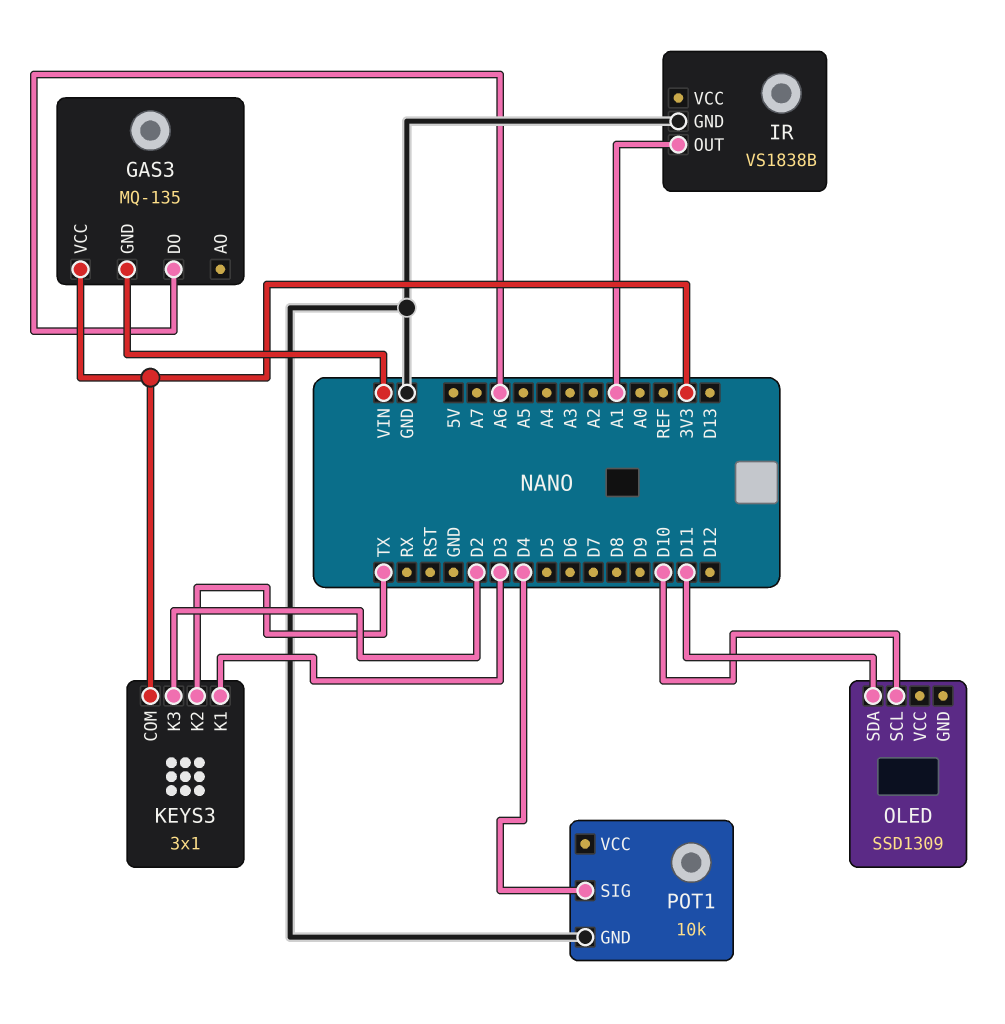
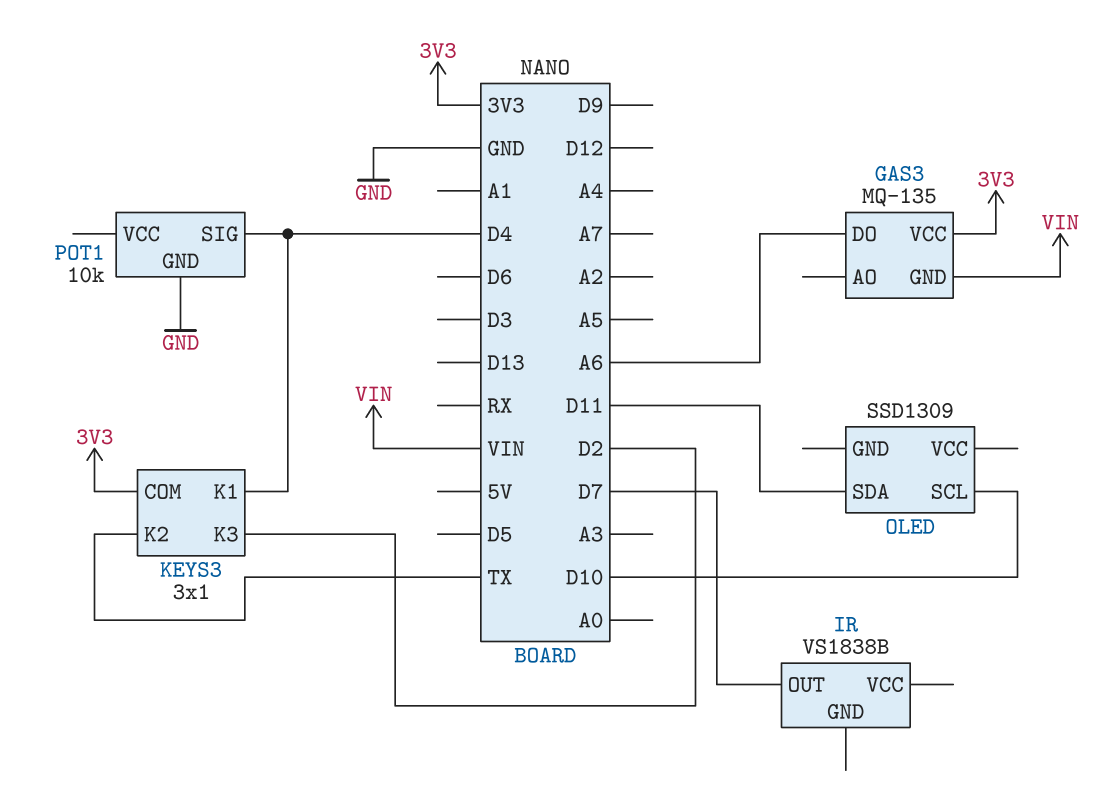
IR pin GND: GND -> none
IR pin OUT: A1 -> D7
KEYS3 pin K1: D3 -> D4

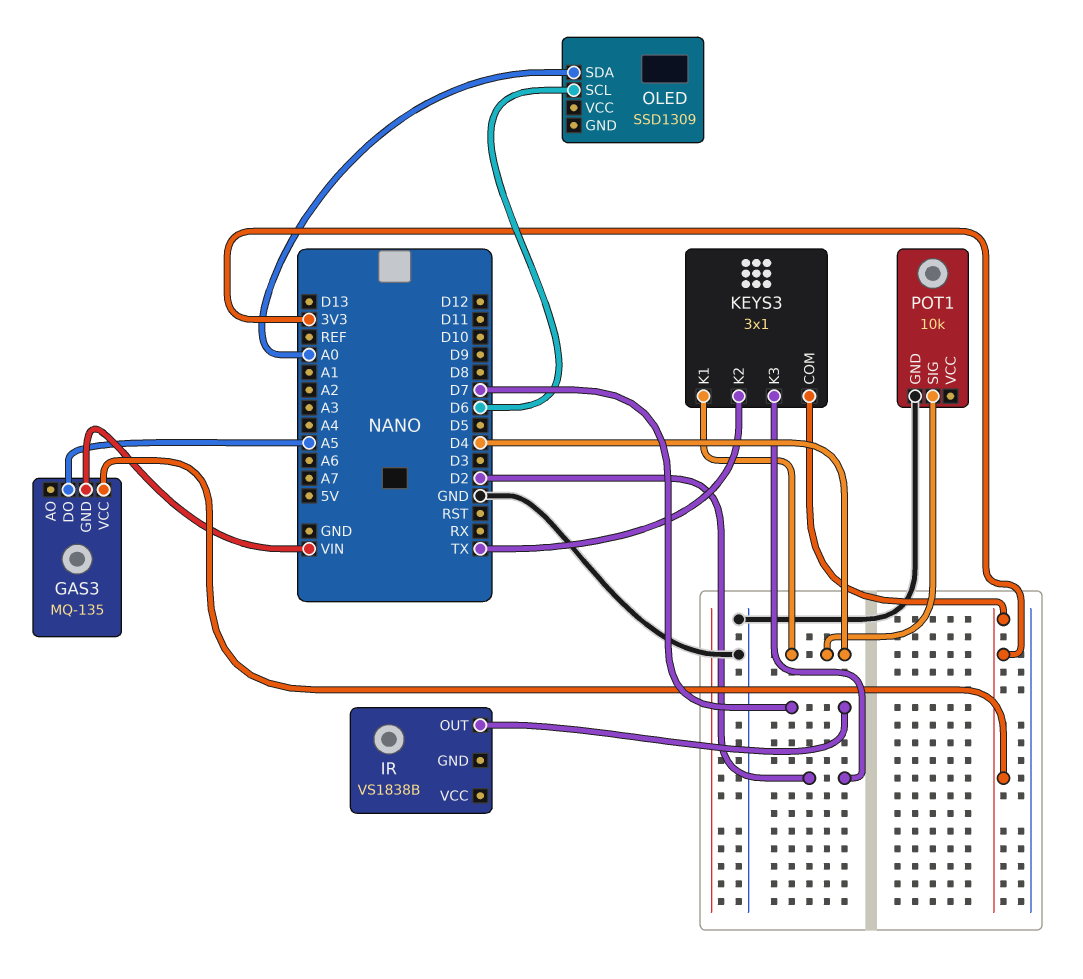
GAS3 pin DO: A6 -> A5
OLED pin SCL: D10 -> D6
OLED pin SDA: D11 -> A0

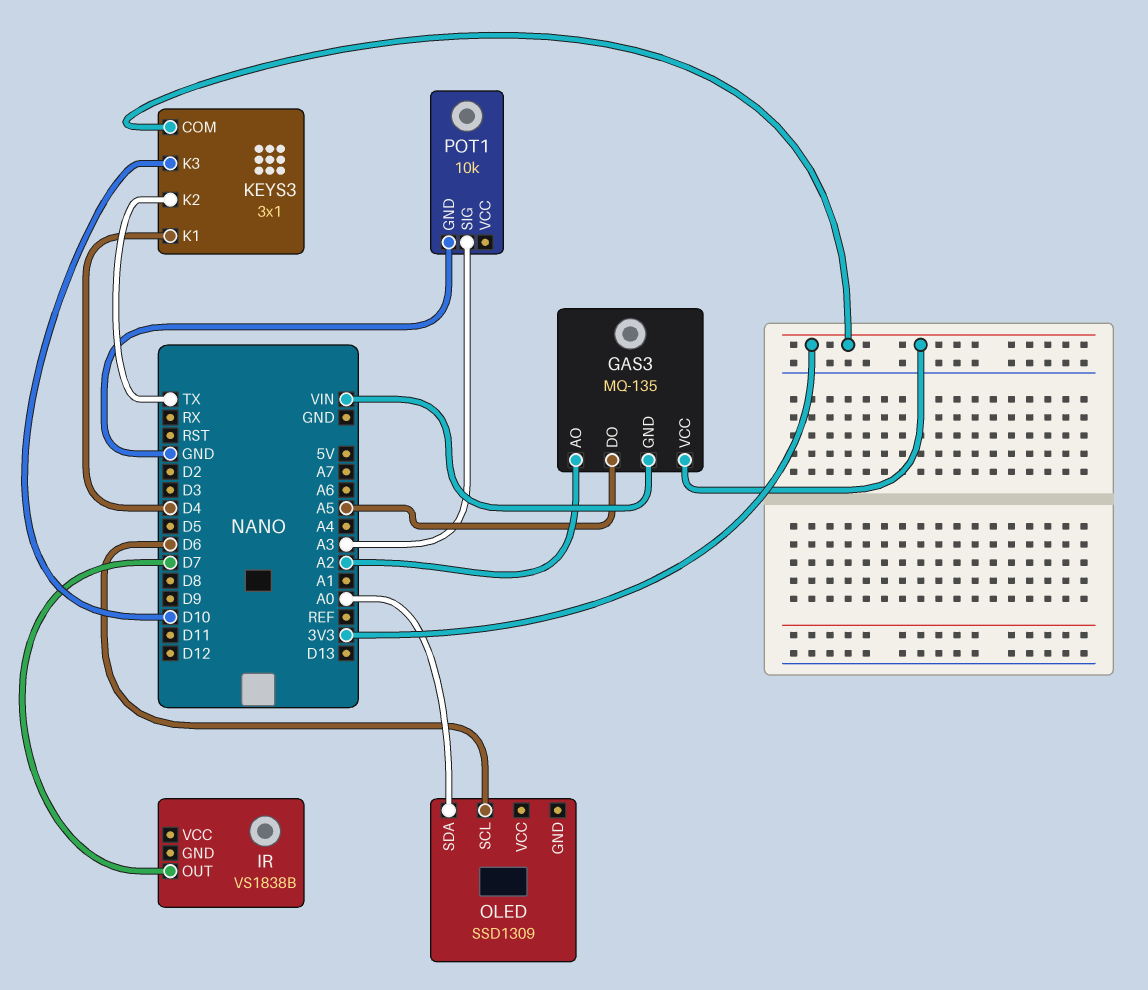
GAS3 pin AO: none -> A2
KEYS3 pin K3: D2 -> D10
POT1 pin SIG: D4 -> A3

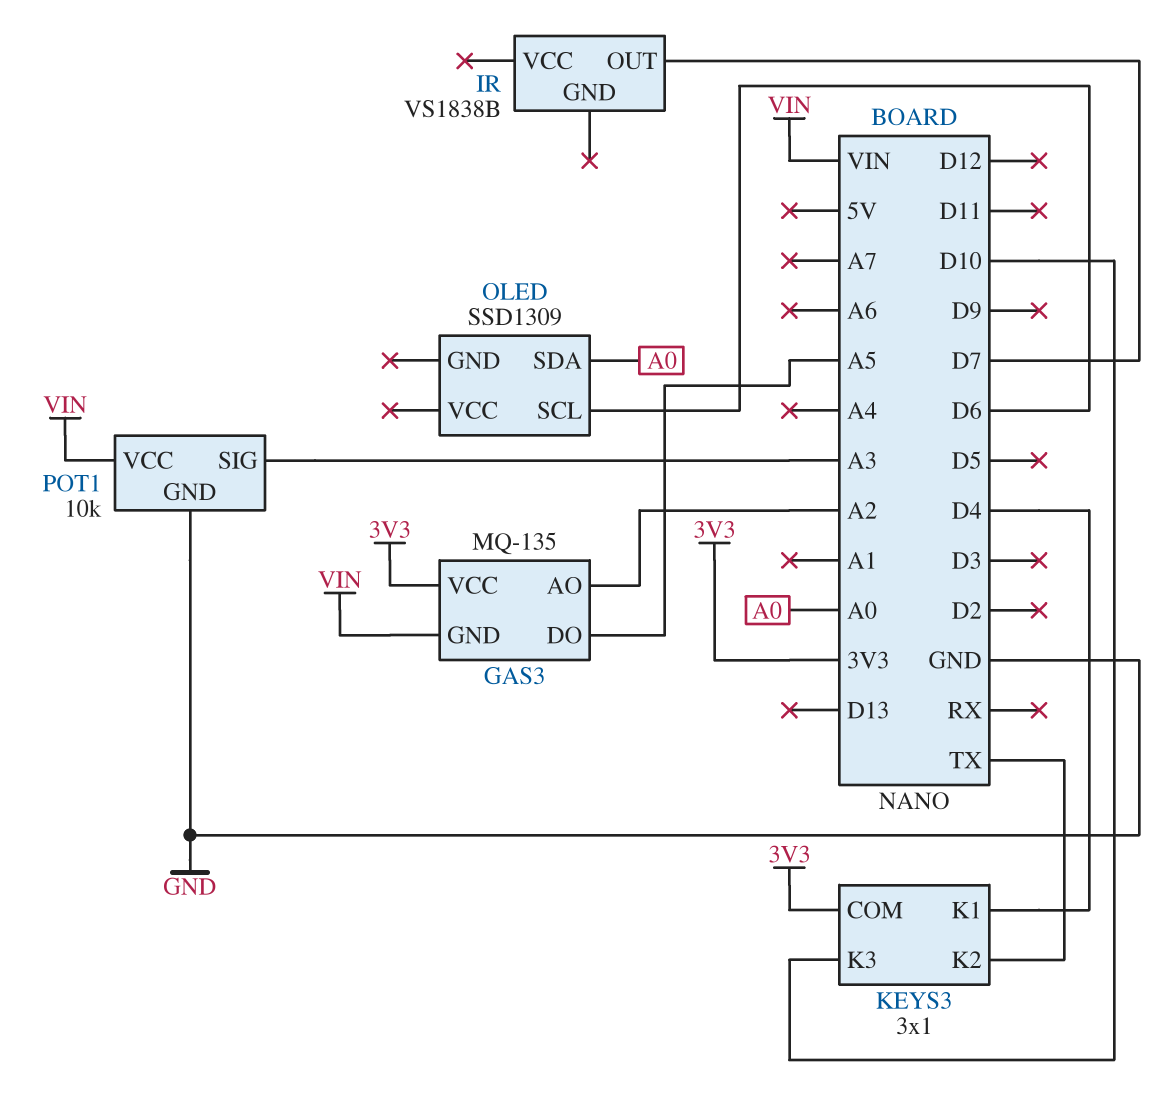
POT1 pin VCC: none -> VIN

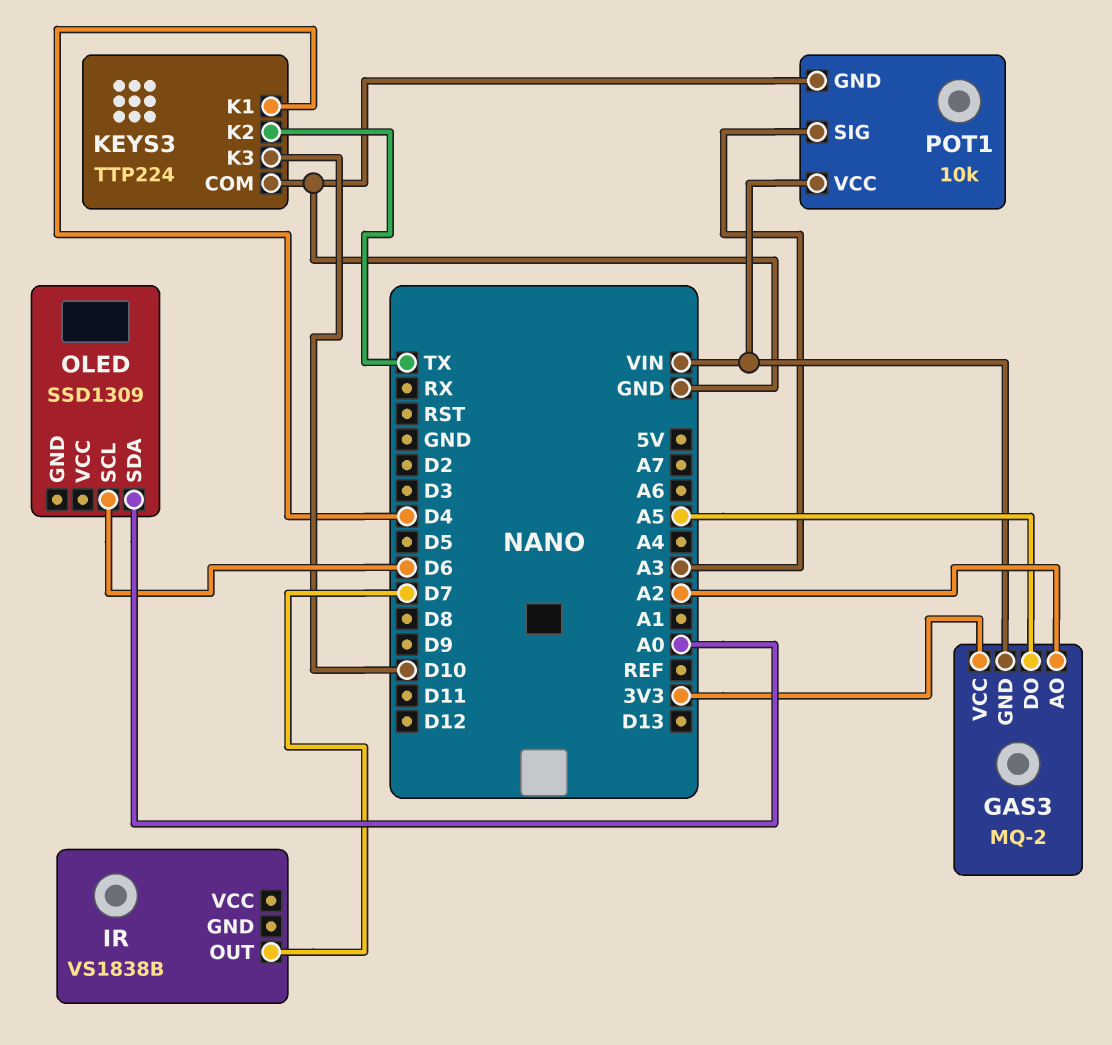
GAS3: MQ-135 -> MQ-2
KEYS3: 3x1 -> TTP224
KEYS3 pin COM: 3V3 -> GND

